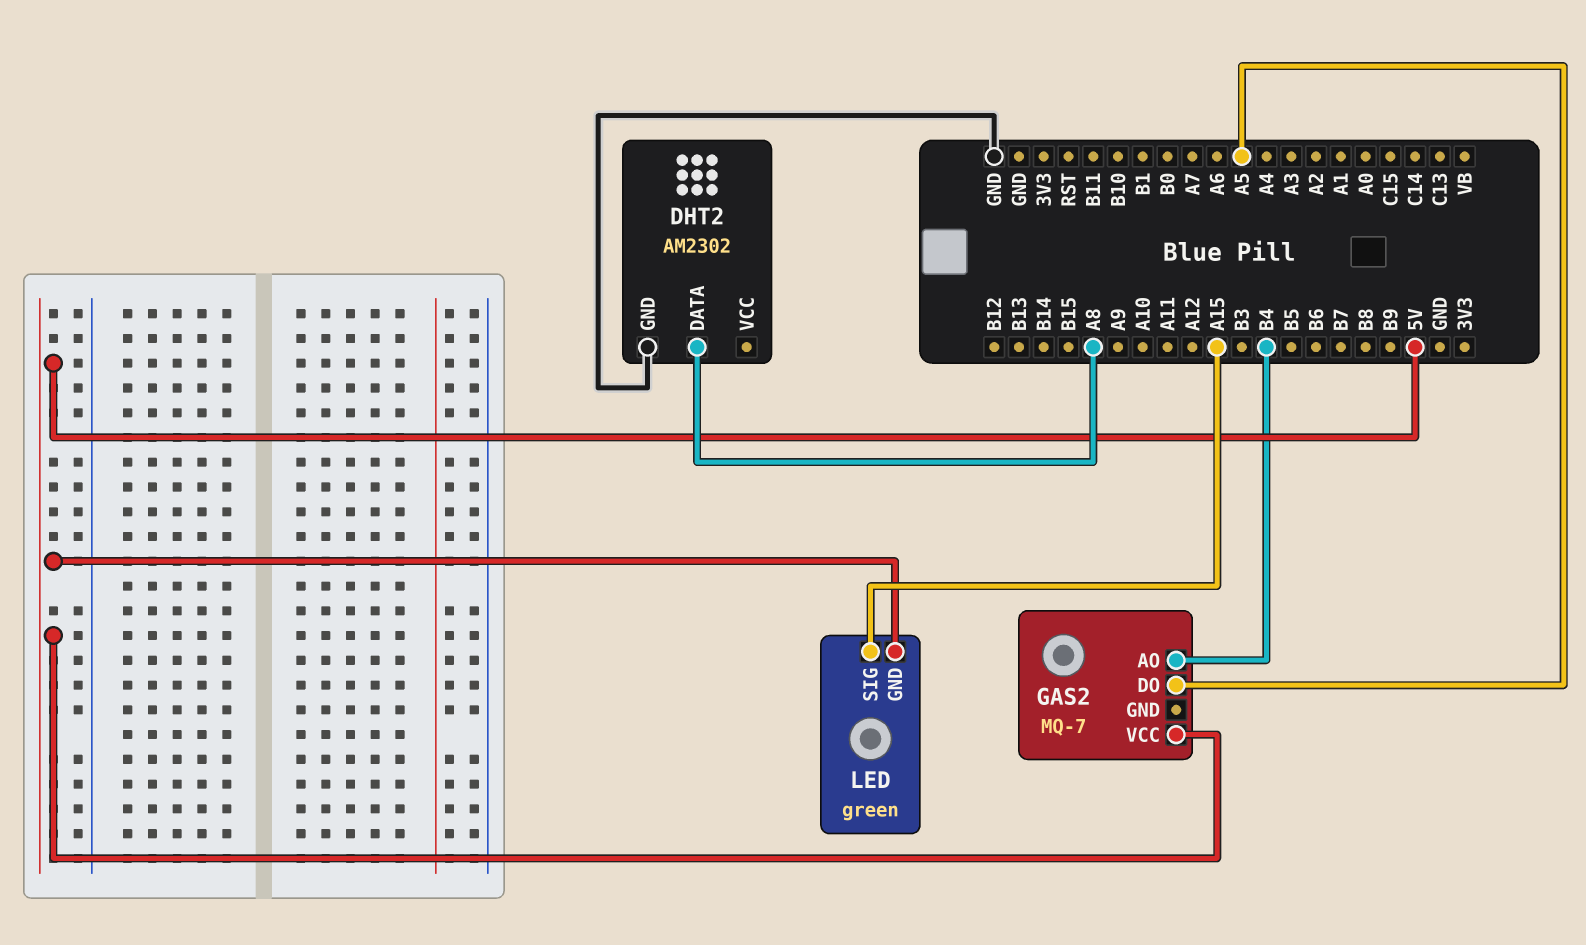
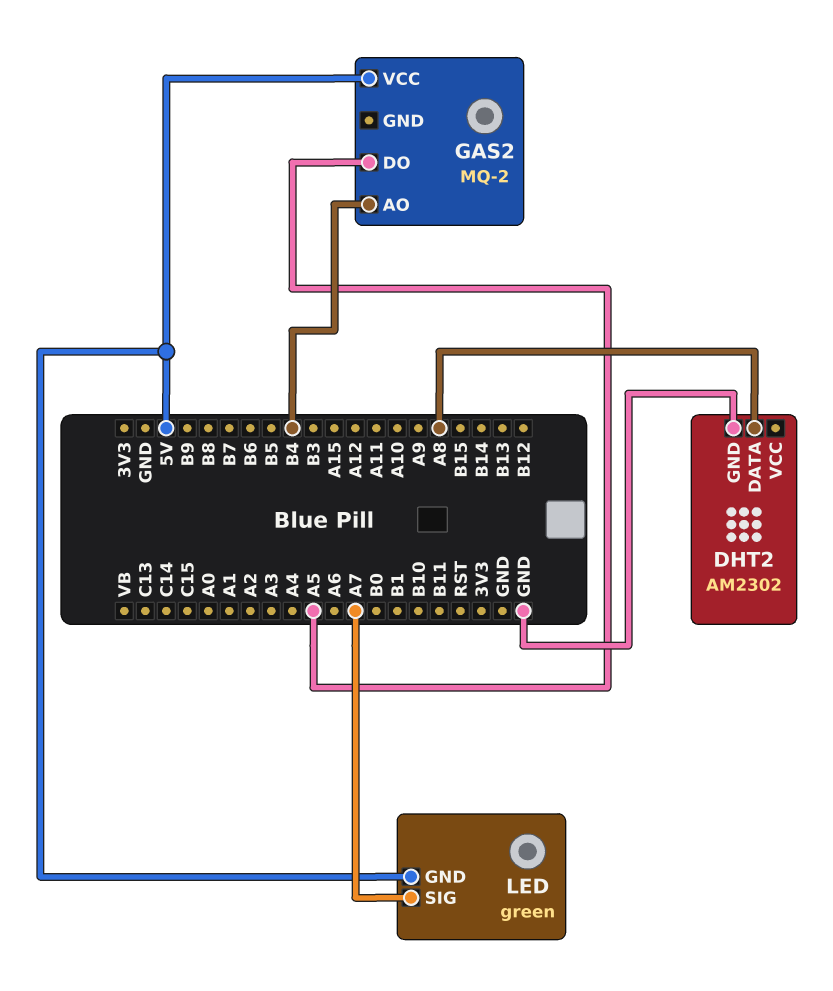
GAS2: MQ-7 -> MQ-2
LED pin SIG: A15 -> A7

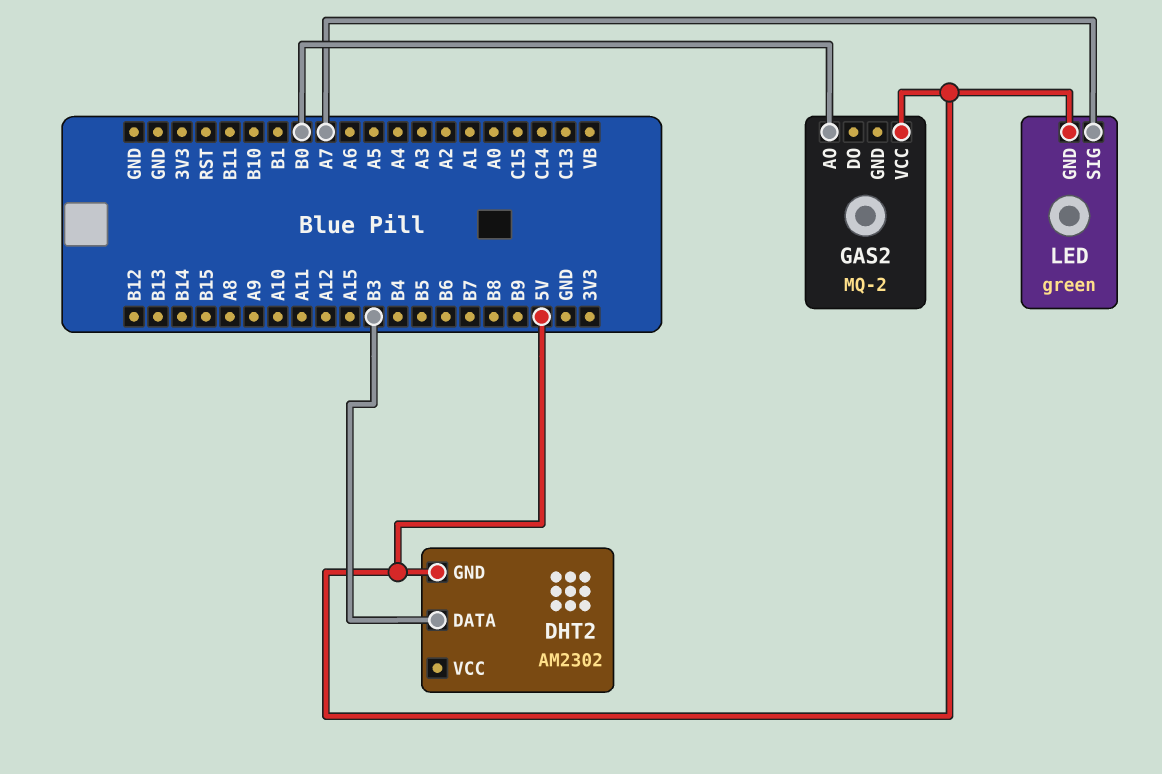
DHT2 pin DATA: A8 -> B3
DHT2 pin GND: GND -> 5V
GAS2 pin AO: B4 -> B0
GAS2 pin DO: A5 -> none

